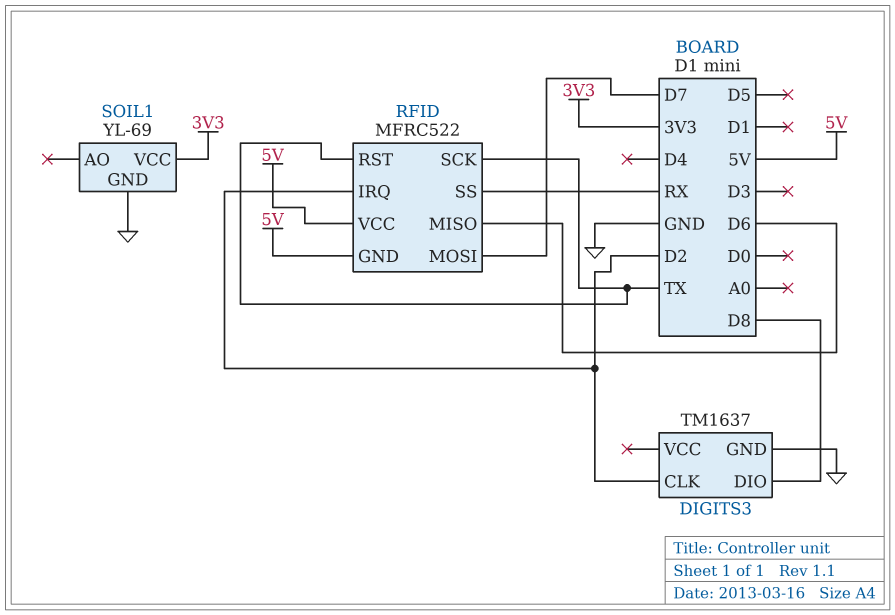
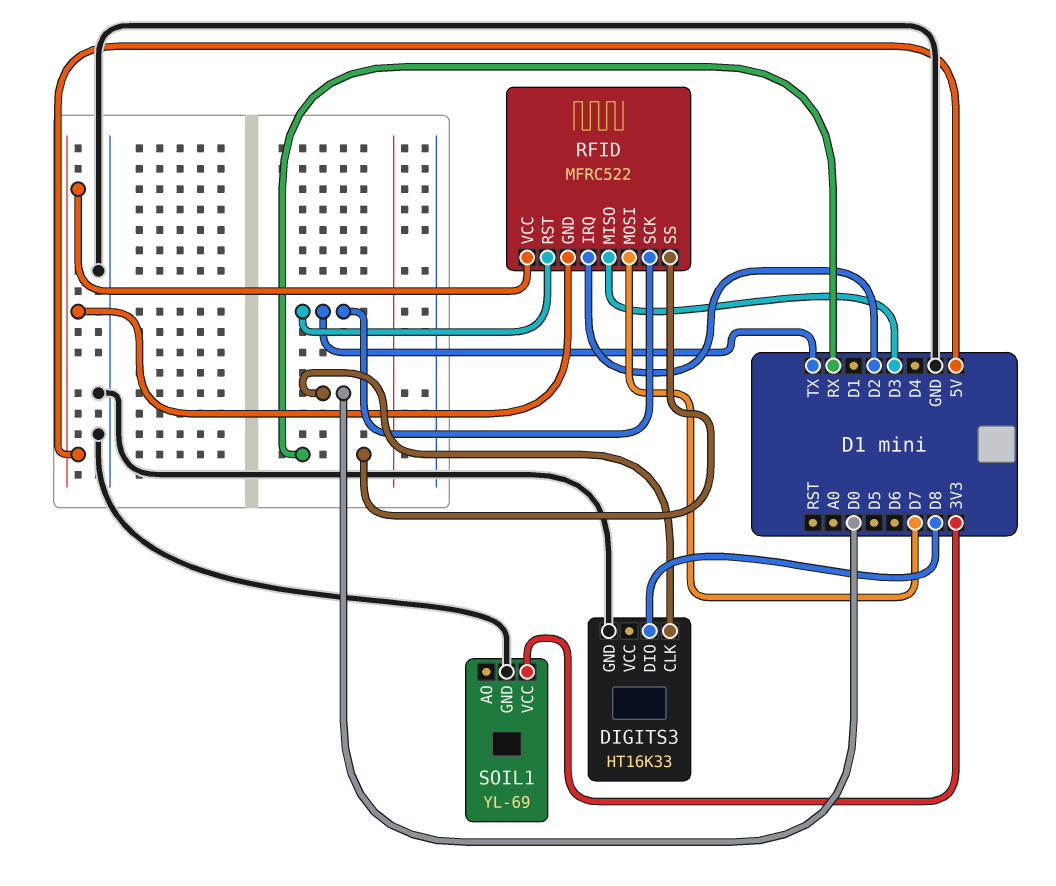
DIGITS3: TM1637 -> HT16K33
DIGITS3 pin CLK: D2 -> D0
RFID pin MISO: D6 -> D3

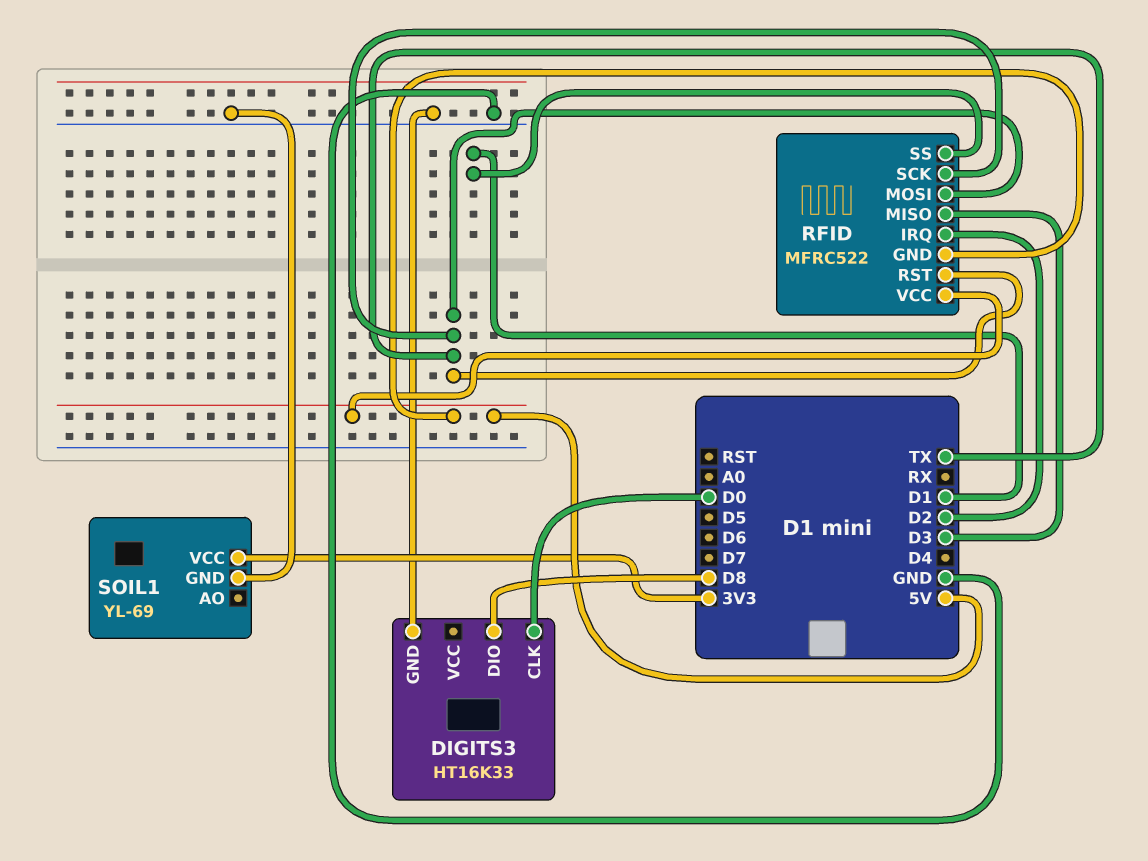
RFID pin MOSI: D7 -> TX
RFID pin SS: RX -> D1

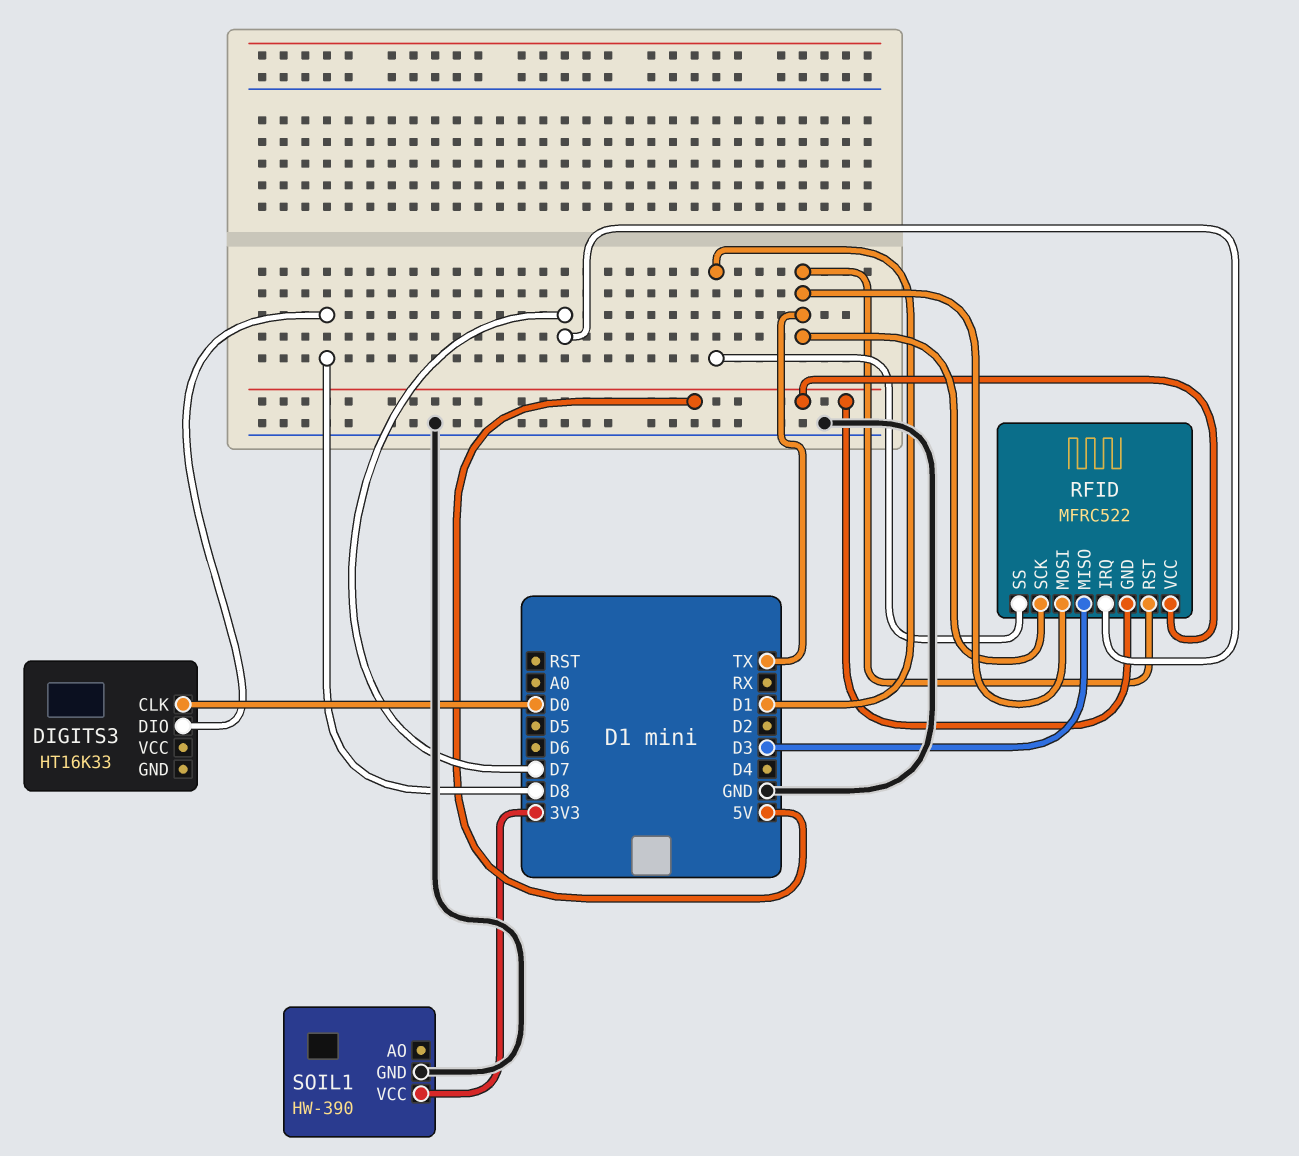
DIGITS3 pin GND: GND -> none
RFID pin IRQ: D2 -> D7
SOIL1: YL-69 -> HW-390

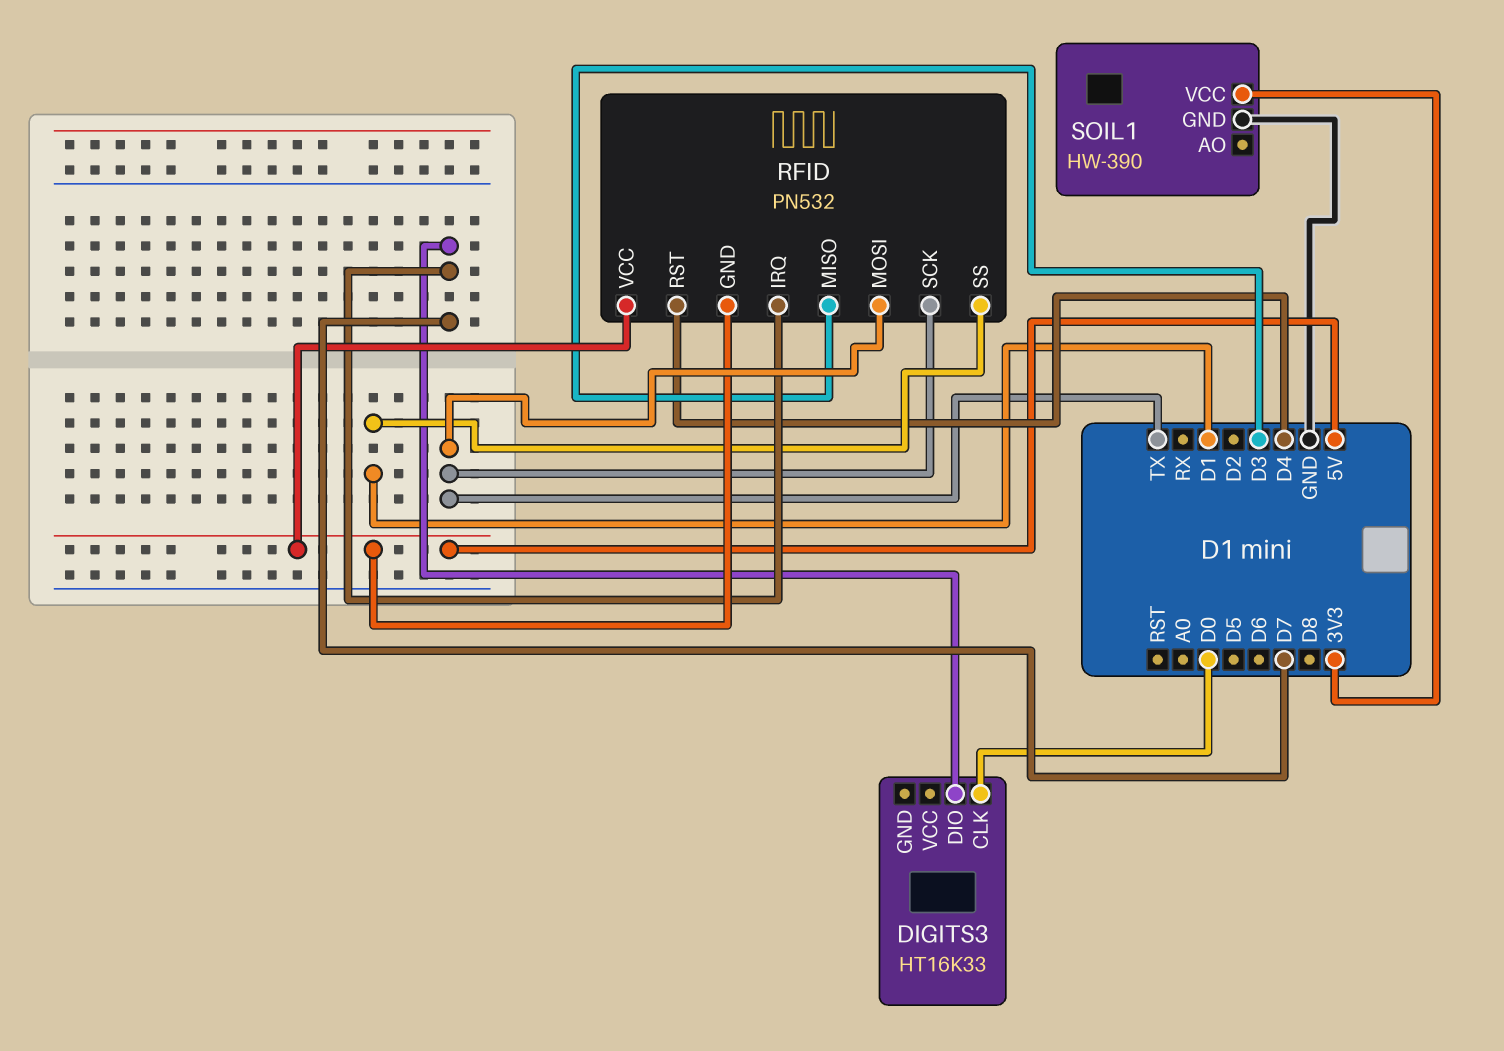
DIGITS3 pin DIO: D8 -> D7
RFID: MFRC522 -> PN532
RFID pin RST: TX -> D4

